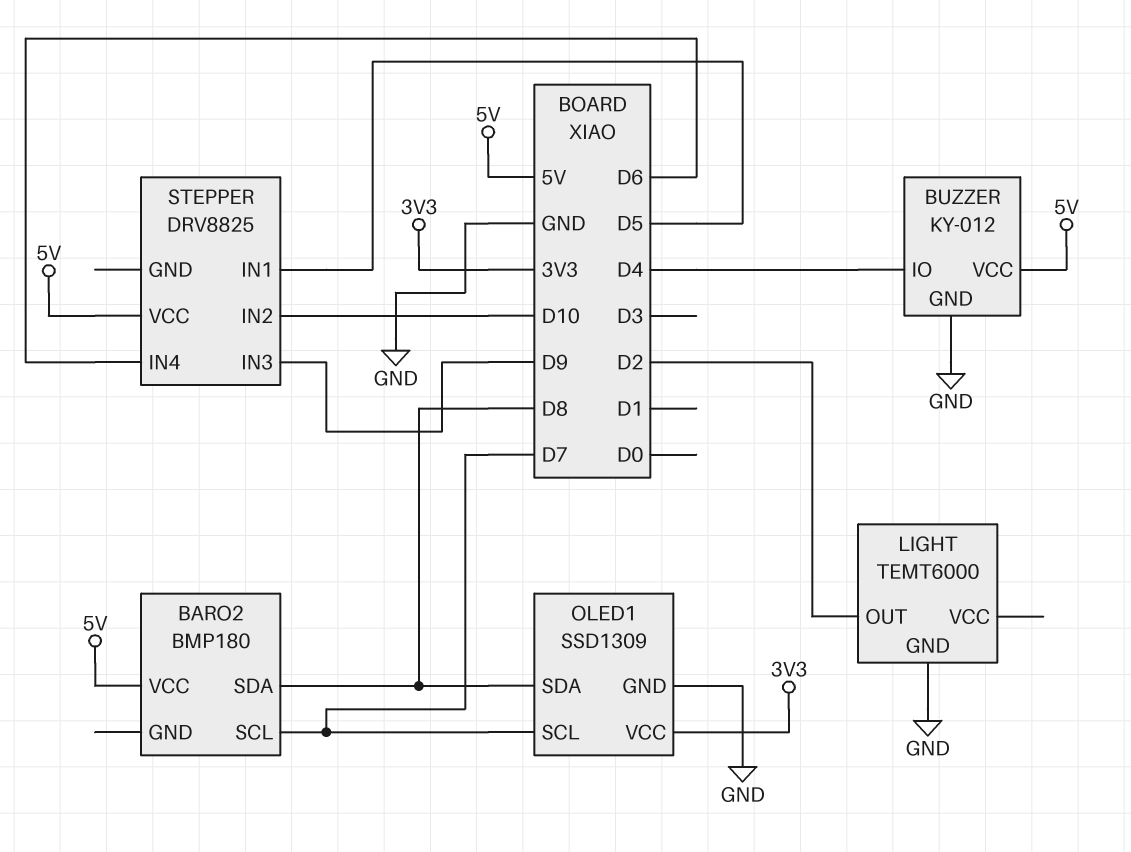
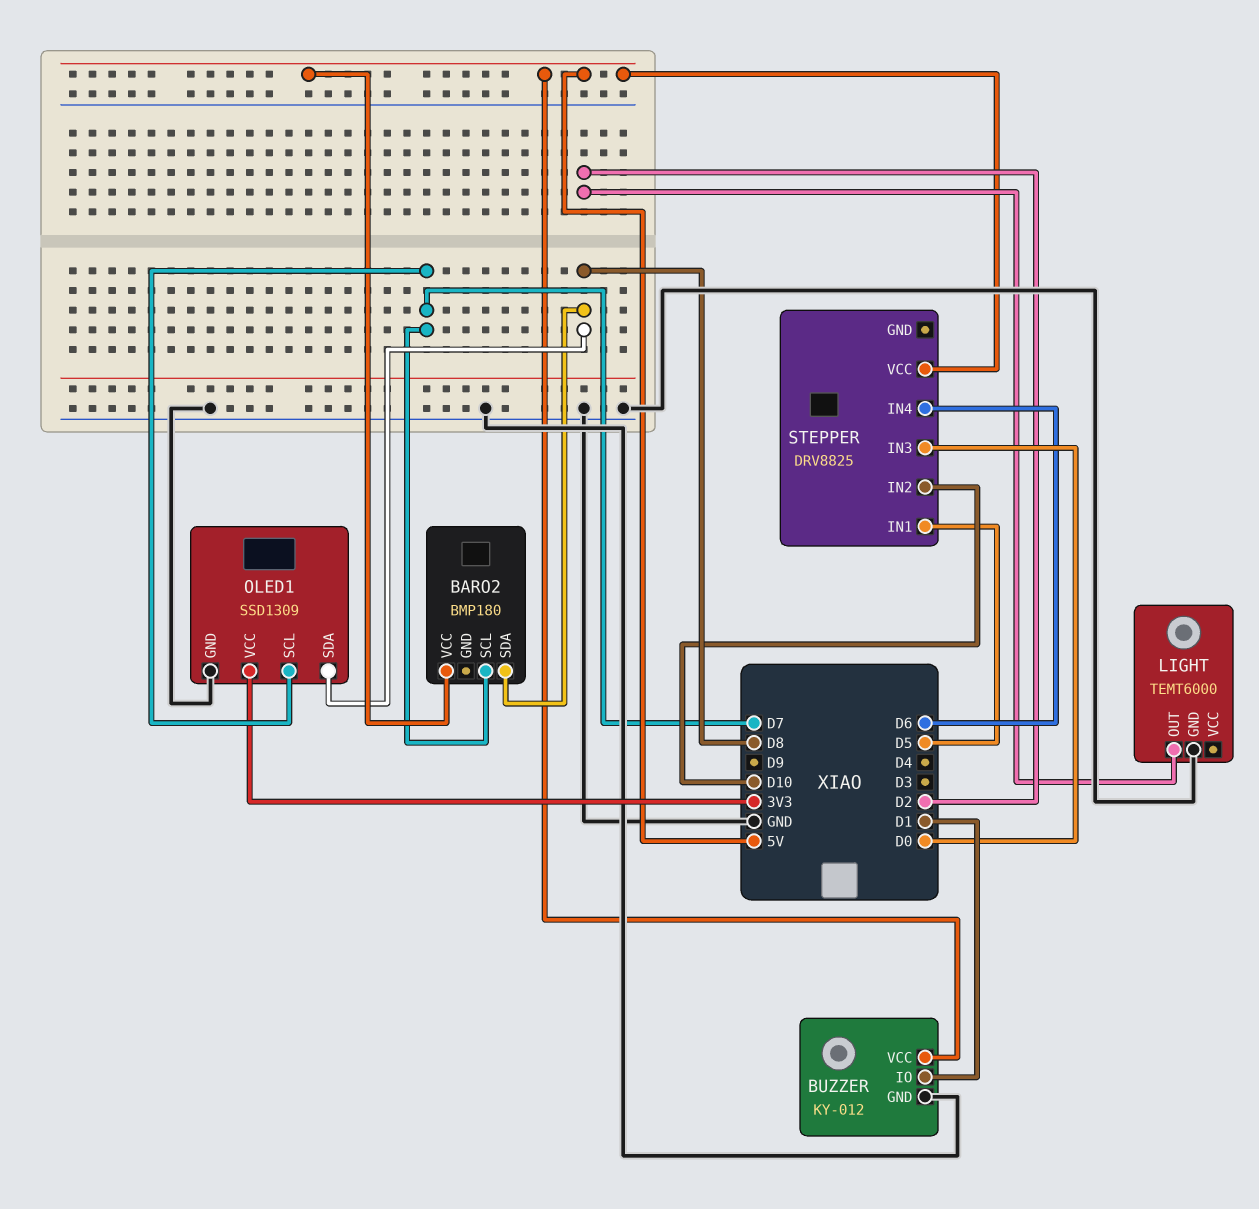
BUZZER pin IO: D4 -> D1
STEPPER pin IN3: D9 -> D0

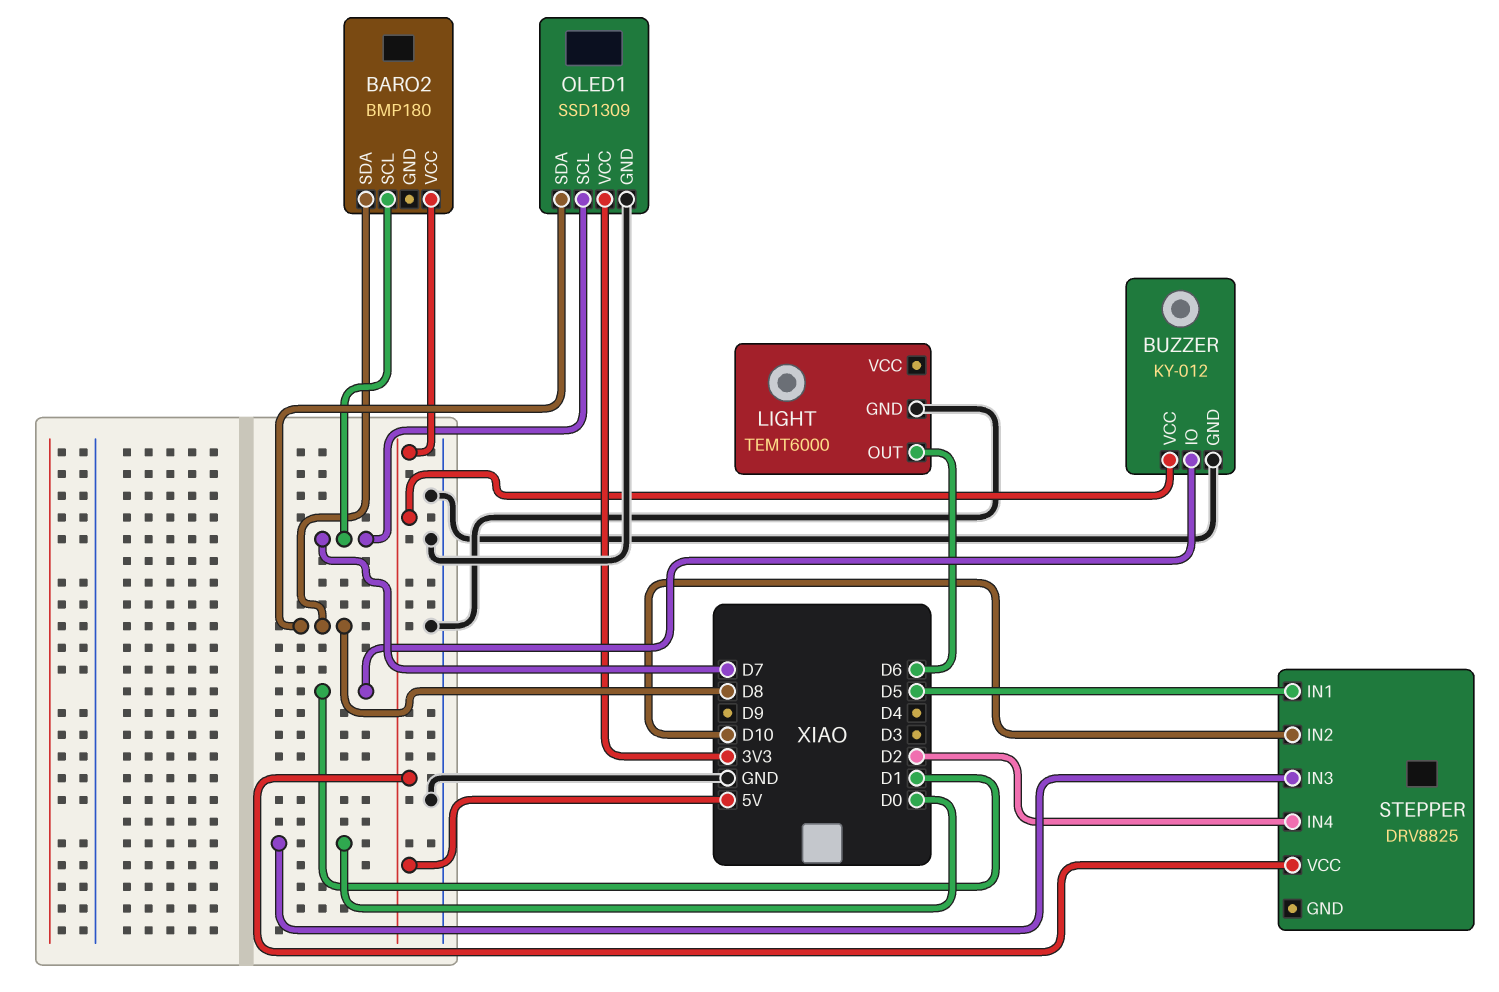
LIGHT pin OUT: D2 -> D6
STEPPER pin IN4: D6 -> D2

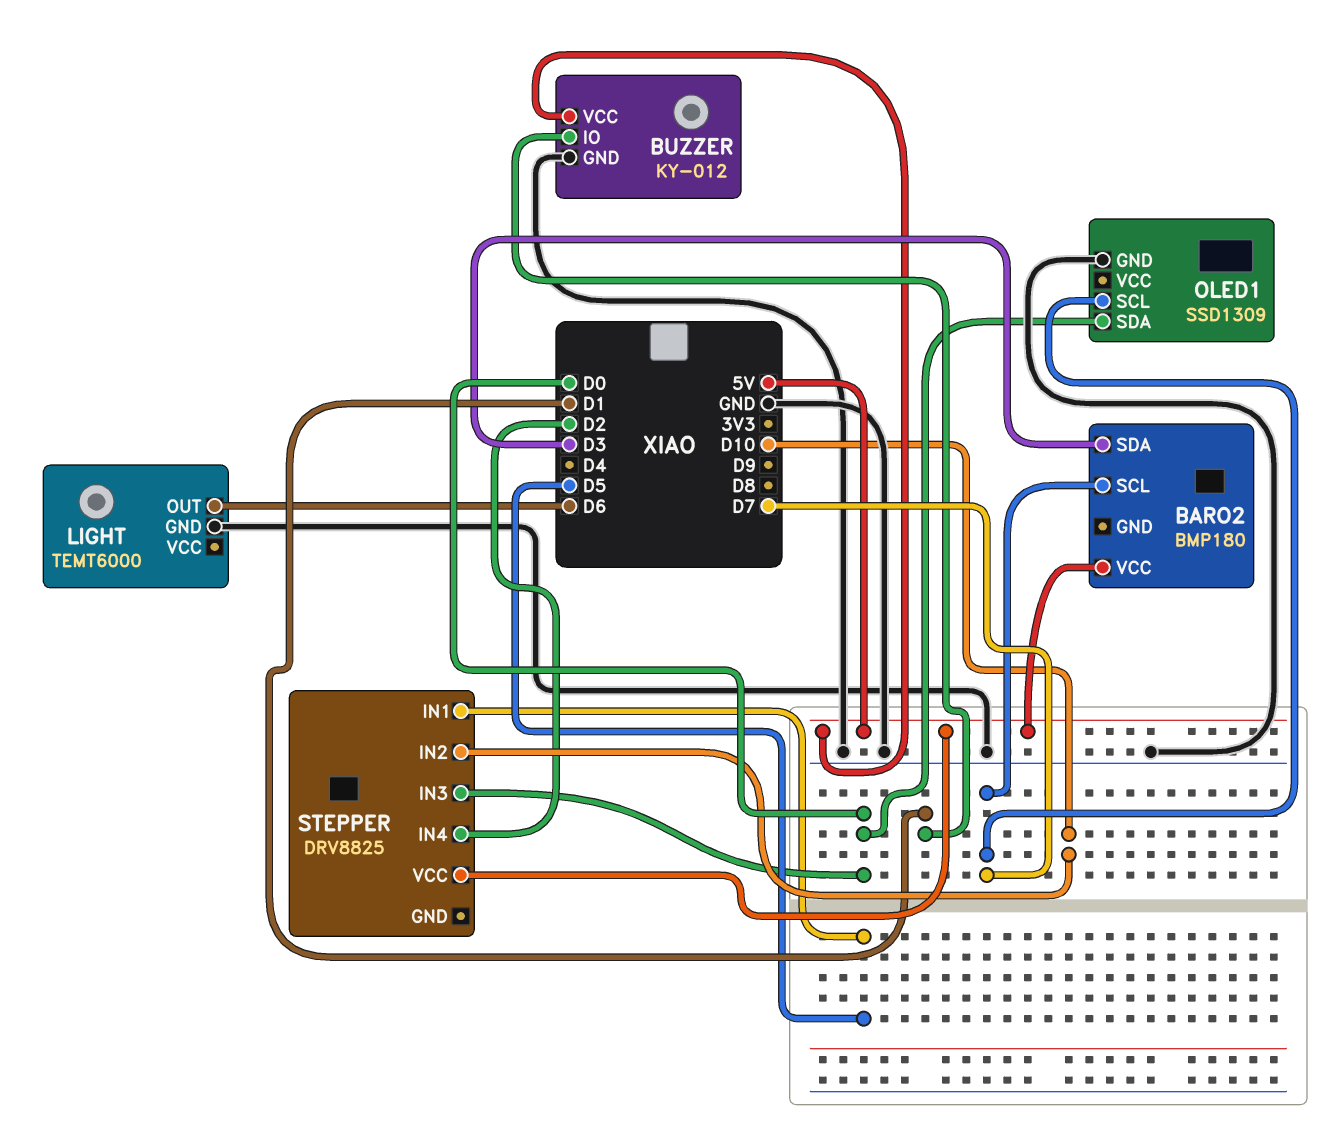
BARO2 pin SDA: D8 -> D3
OLED1 pin SDA: D8 -> D0
OLED1 pin VCC: 3V3 -> none

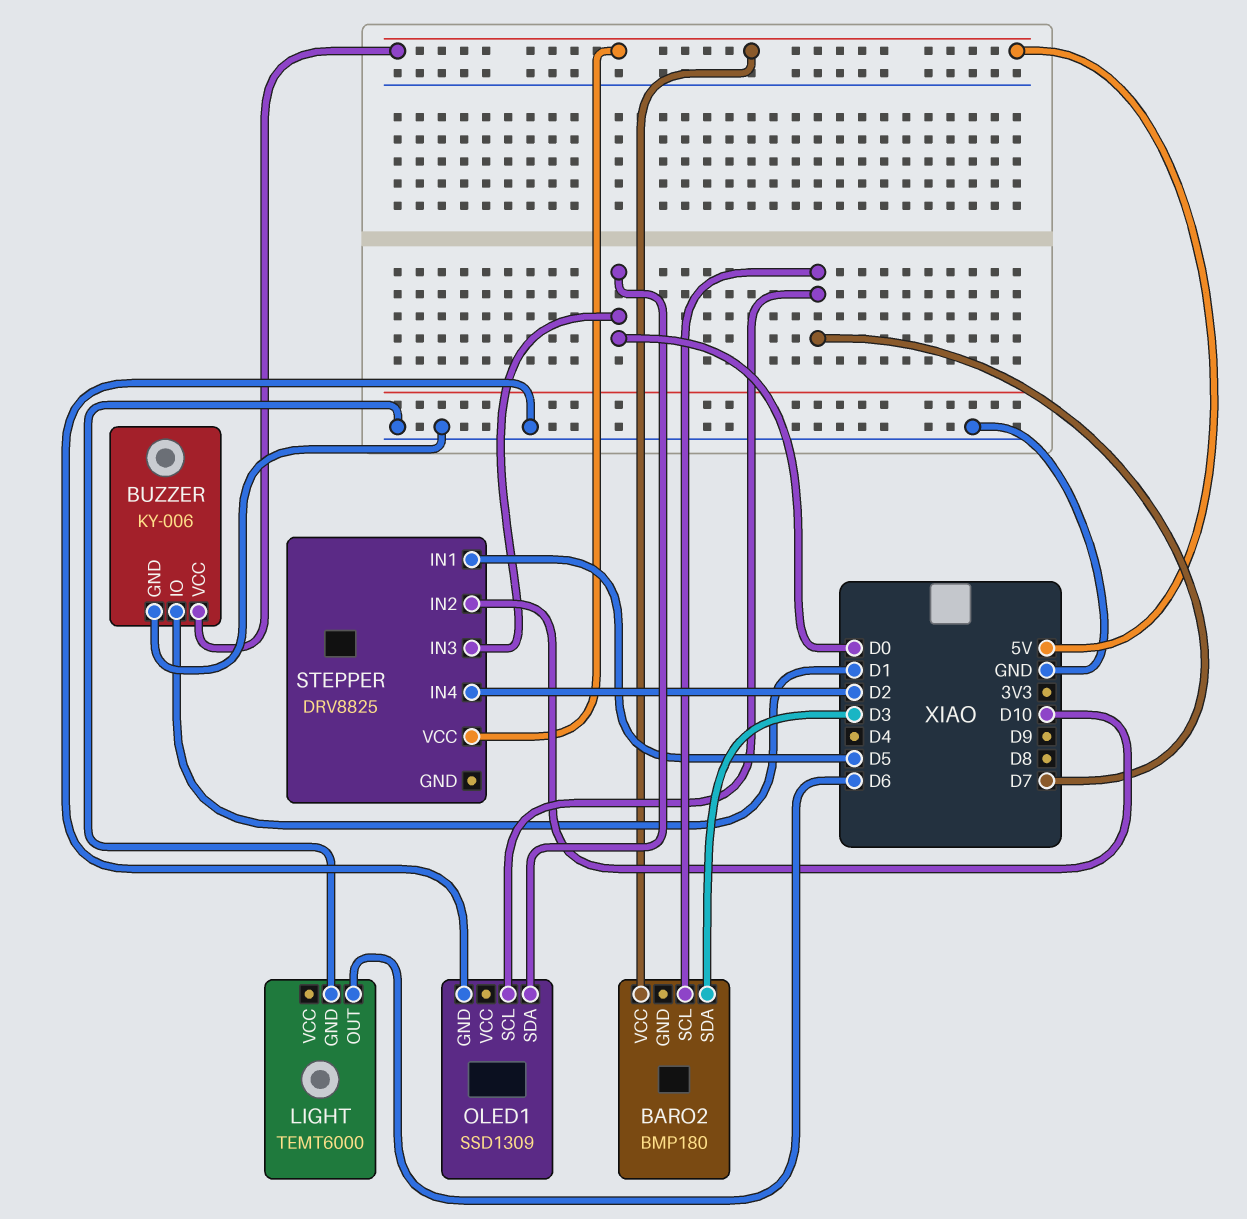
BUZZER: KY-012 -> KY-006

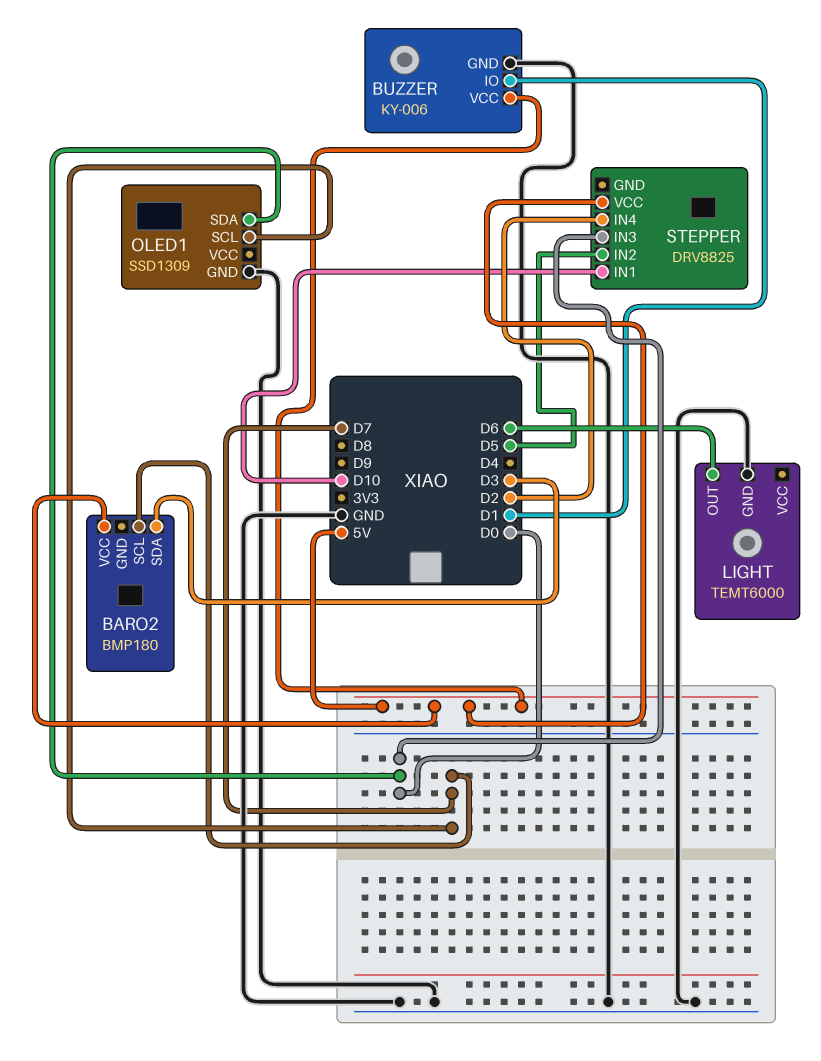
STEPPER pin IN1: D5 -> D10
STEPPER pin IN2: D10 -> D5

